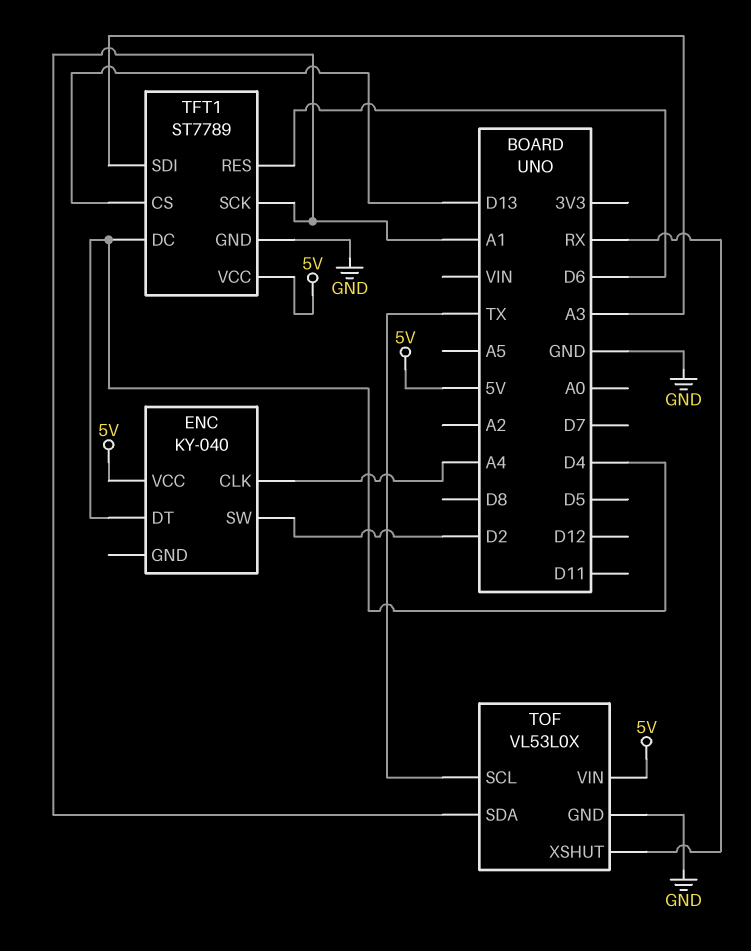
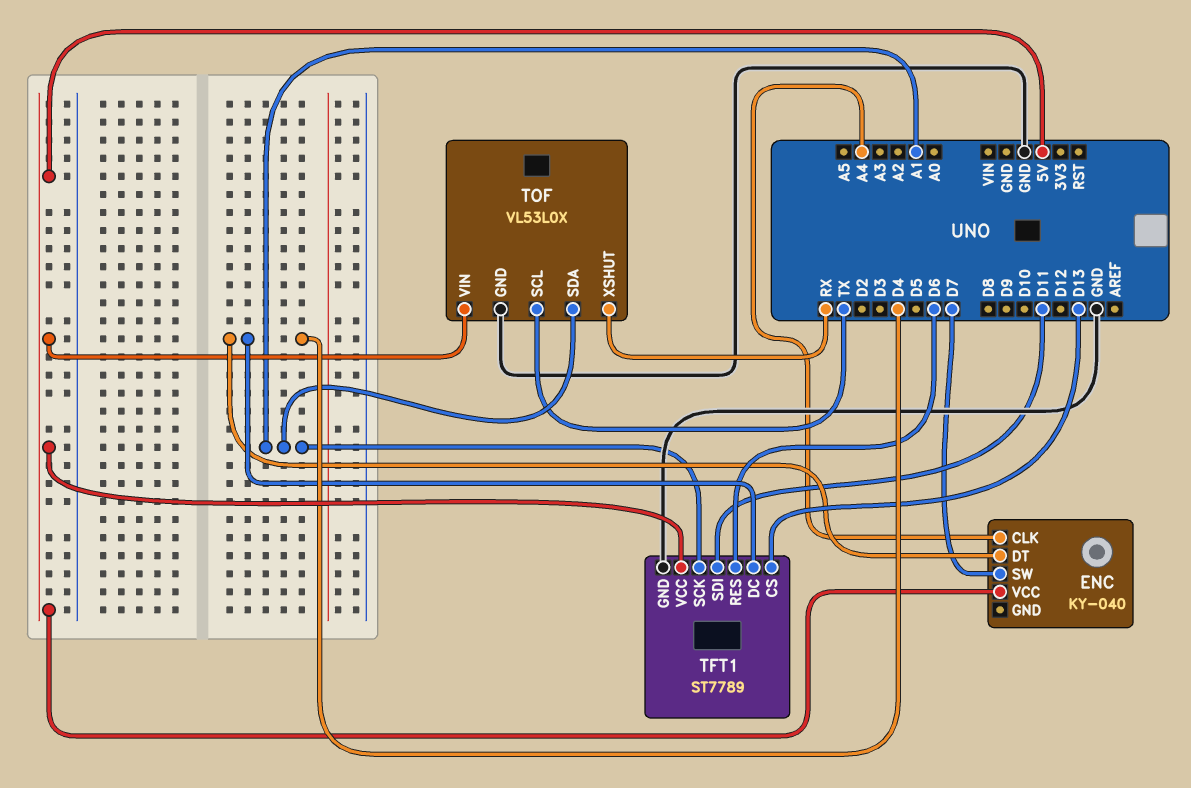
ENC pin SW: D2 -> D7
TFT1 pin SDI: A3 -> D11

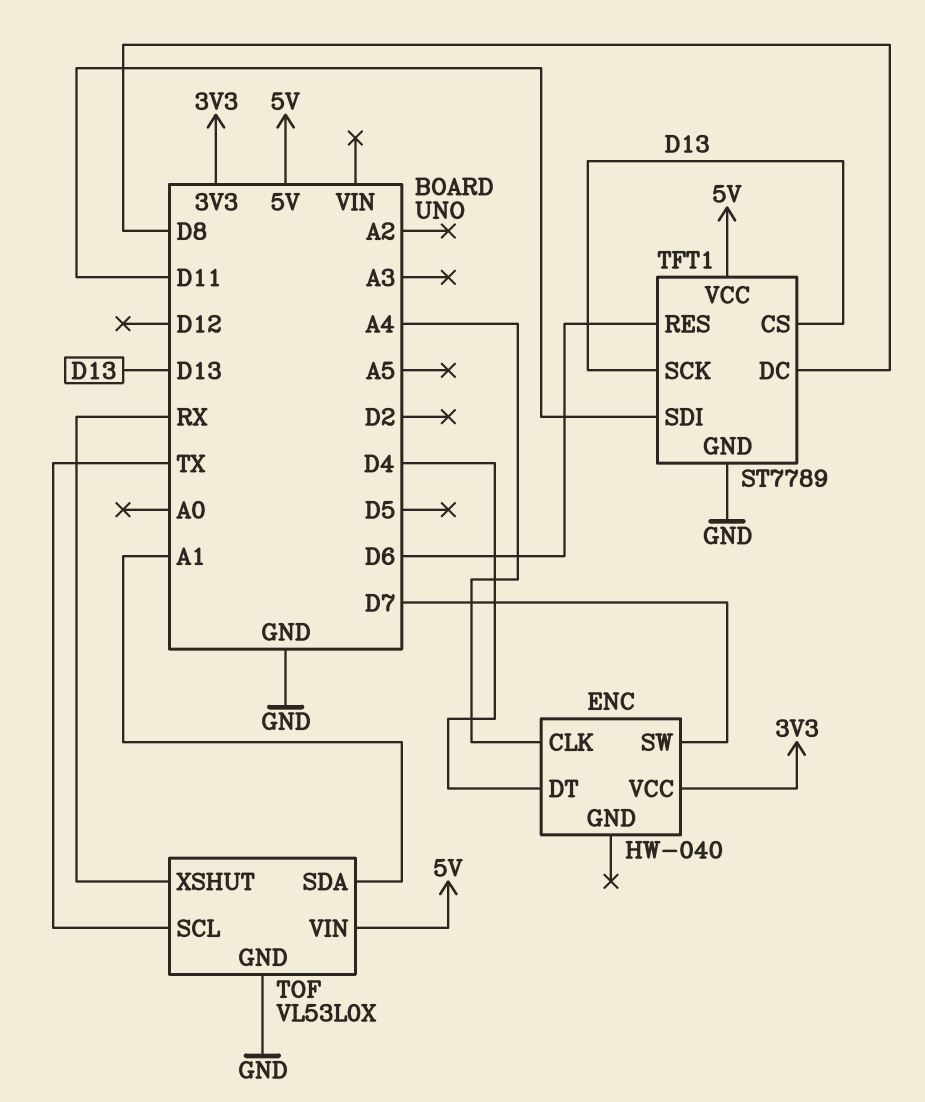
ENC: KY-040 -> HW-040
ENC pin VCC: 5V -> 3V3
TFT1 pin DC: D4 -> D8
TFT1 pin SCK: A1 -> D13

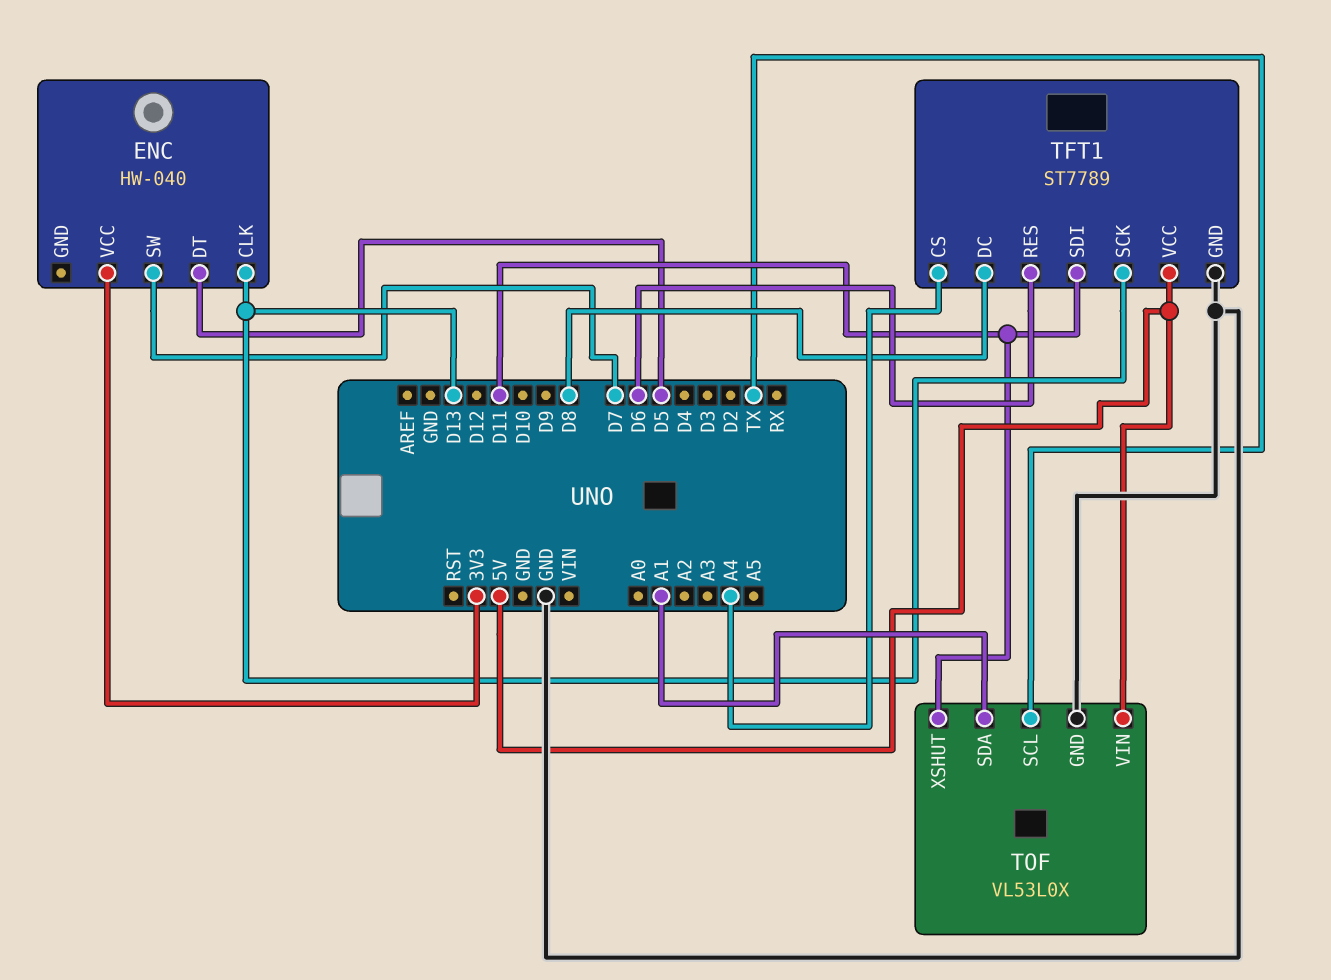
ENC pin CLK: A4 -> D13
ENC pin DT: D4 -> D5
TFT1 pin CS: D13 -> A4
TOF pin XSHUT: RX -> D11

